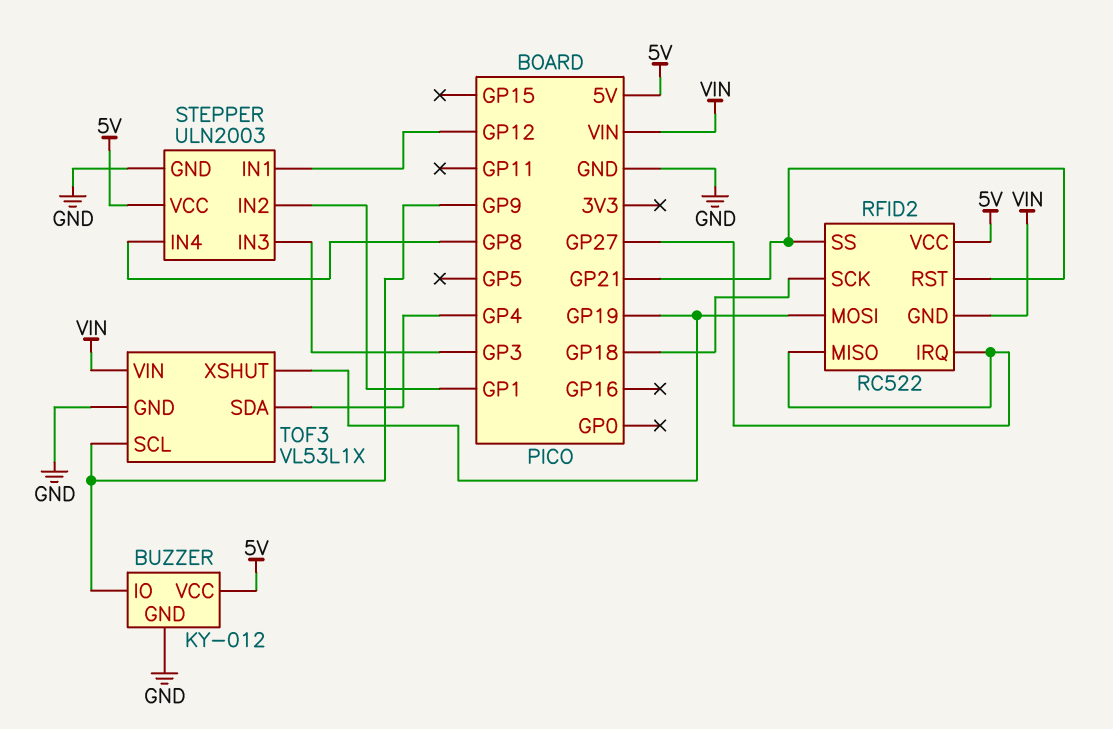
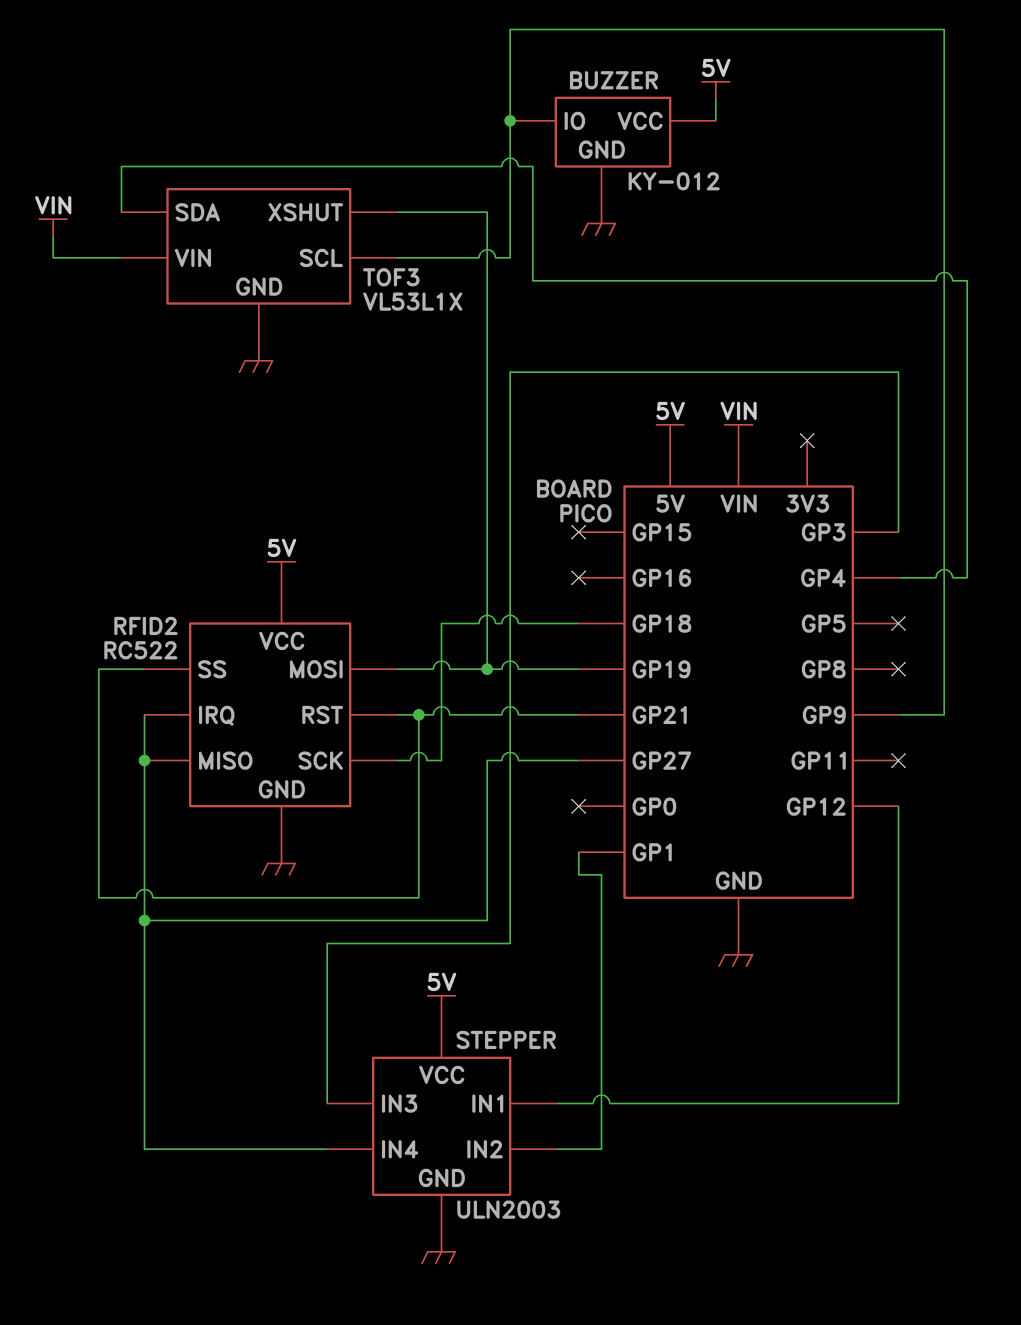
RFID2 pin GND: VIN -> GND
STEPPER pin IN4: GP8 -> GP27

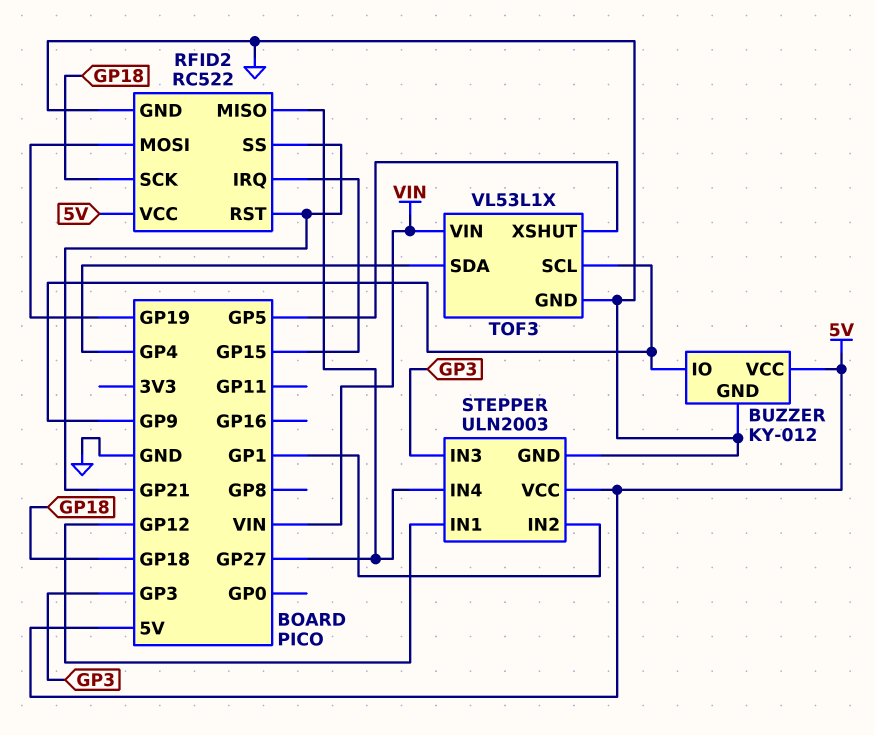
RFID2 pin IRQ: GP27 -> GP15
TOF3 pin XSHUT: GP19 -> GP5

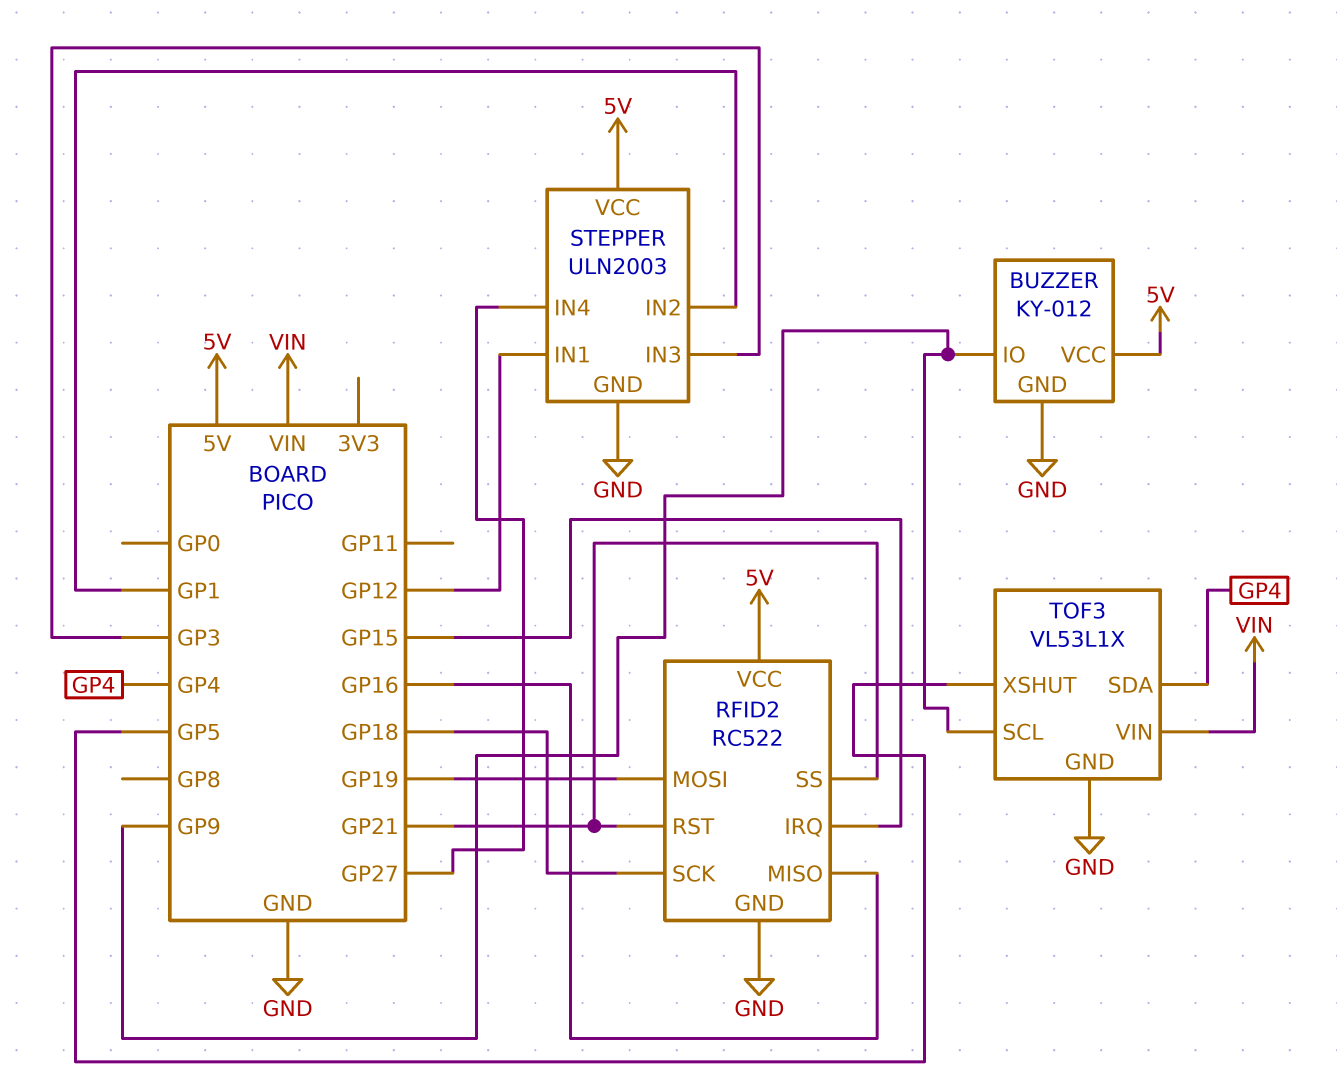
RFID2 pin MISO: GP27 -> GP16

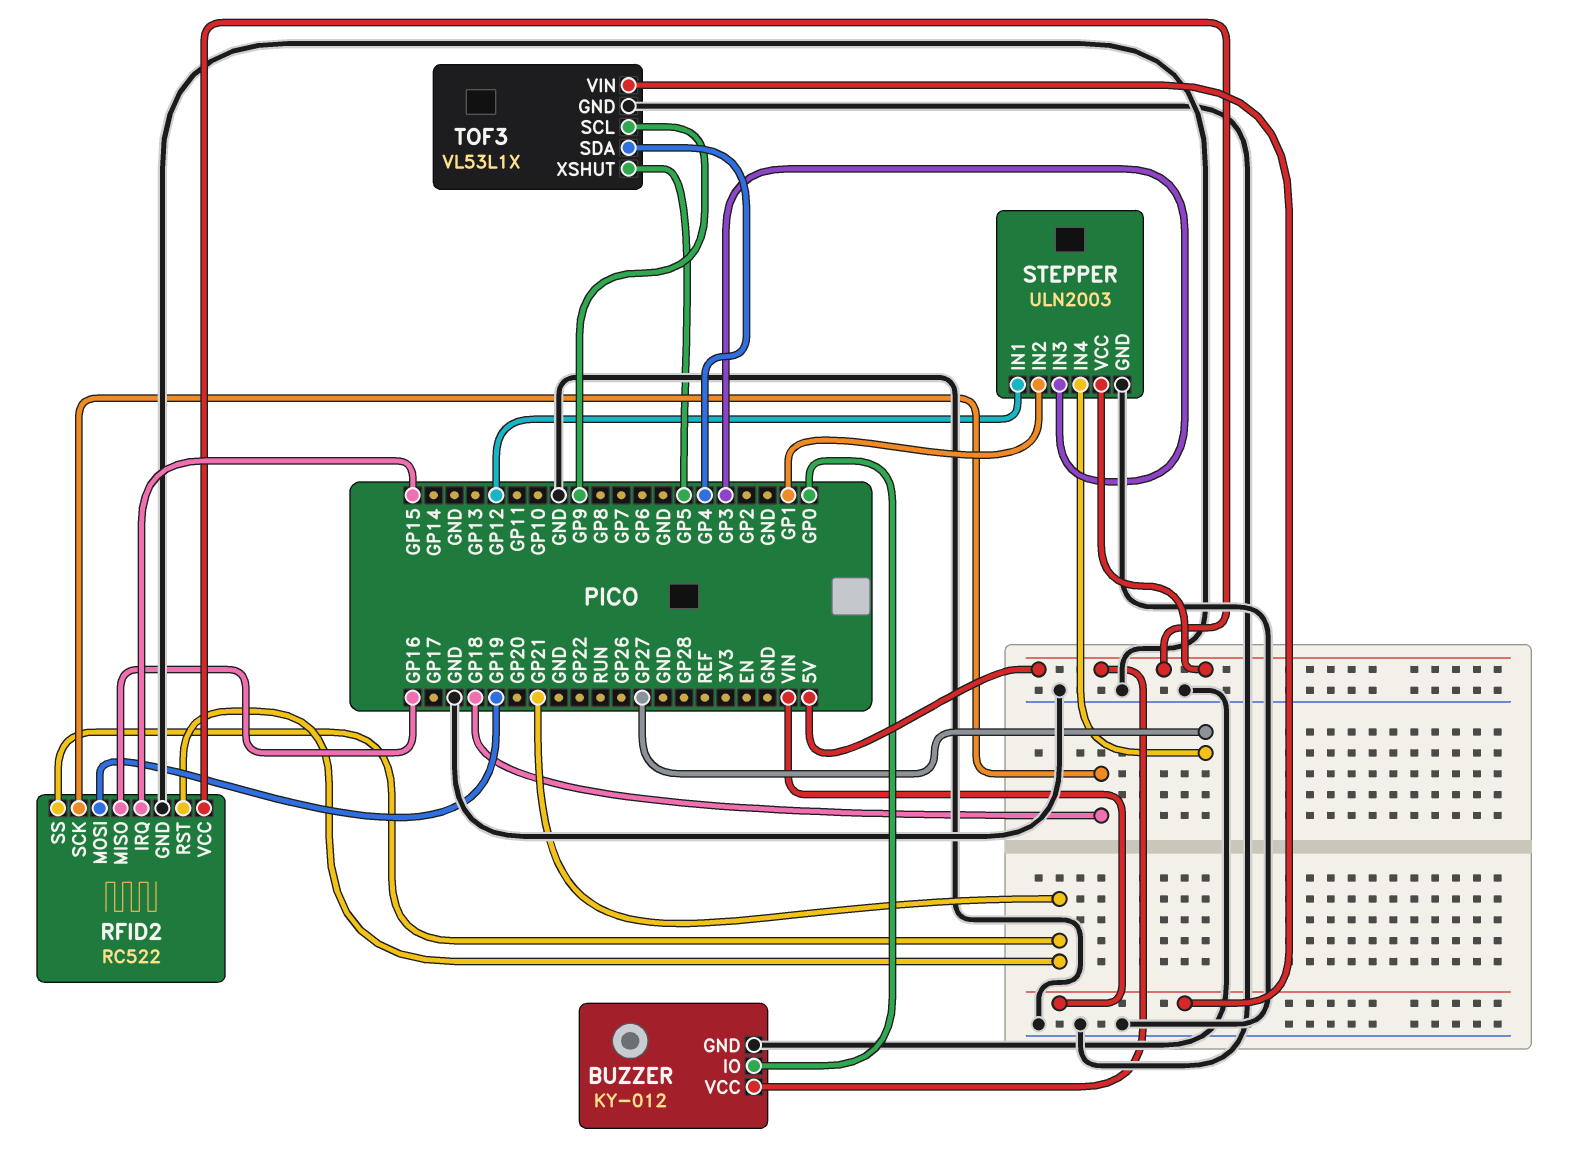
BUZZER pin IO: GP9 -> GP0

